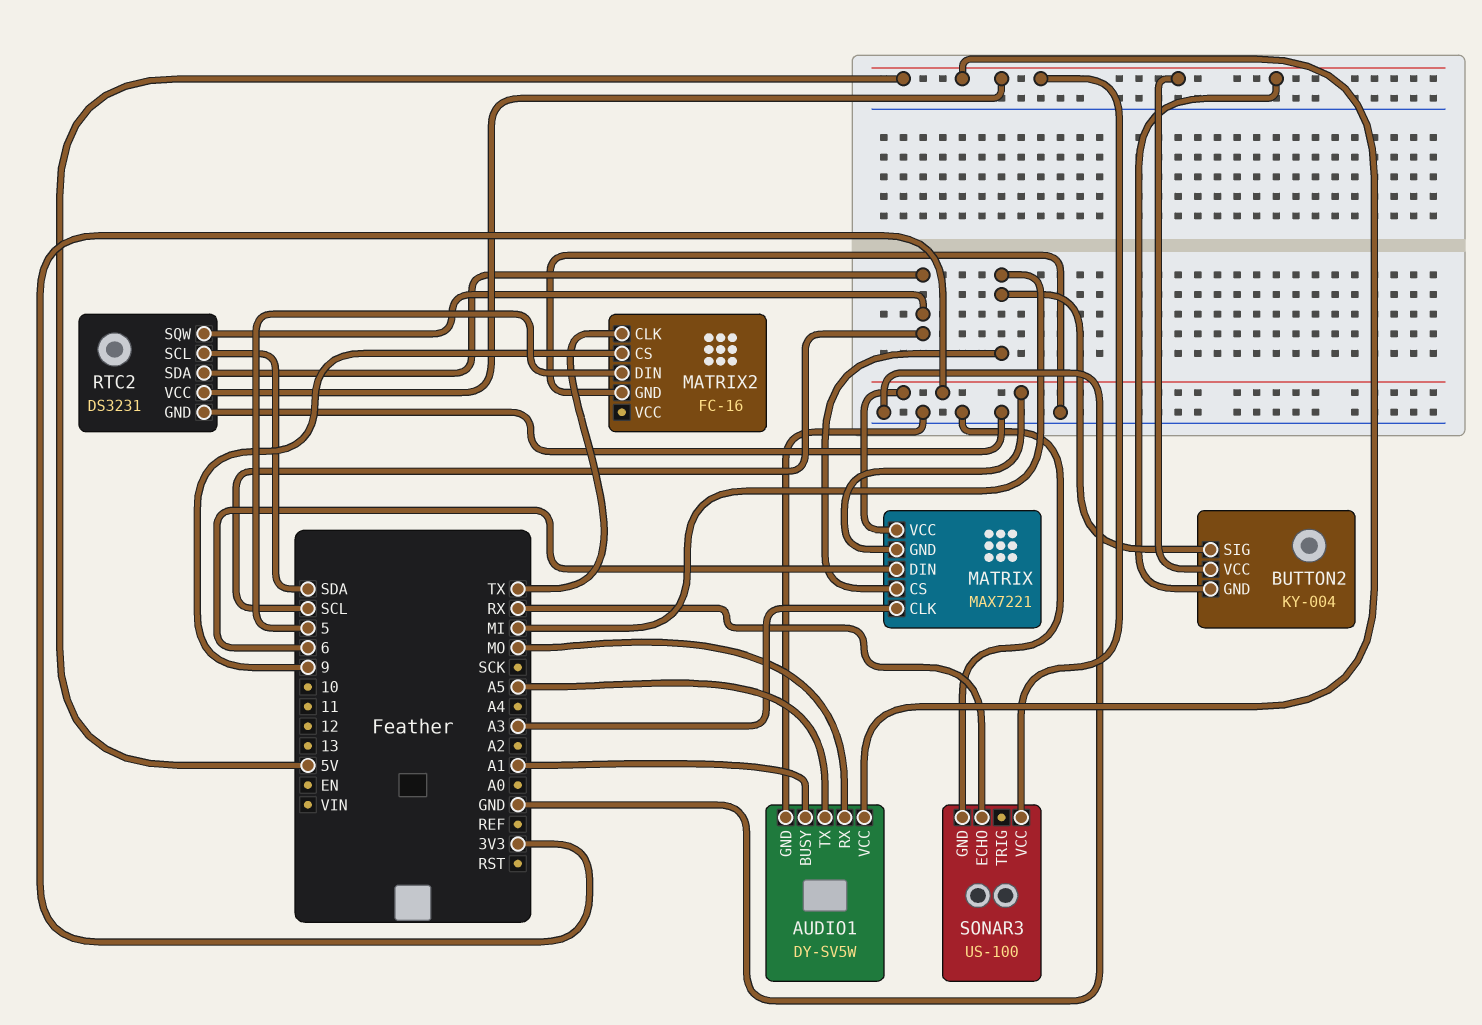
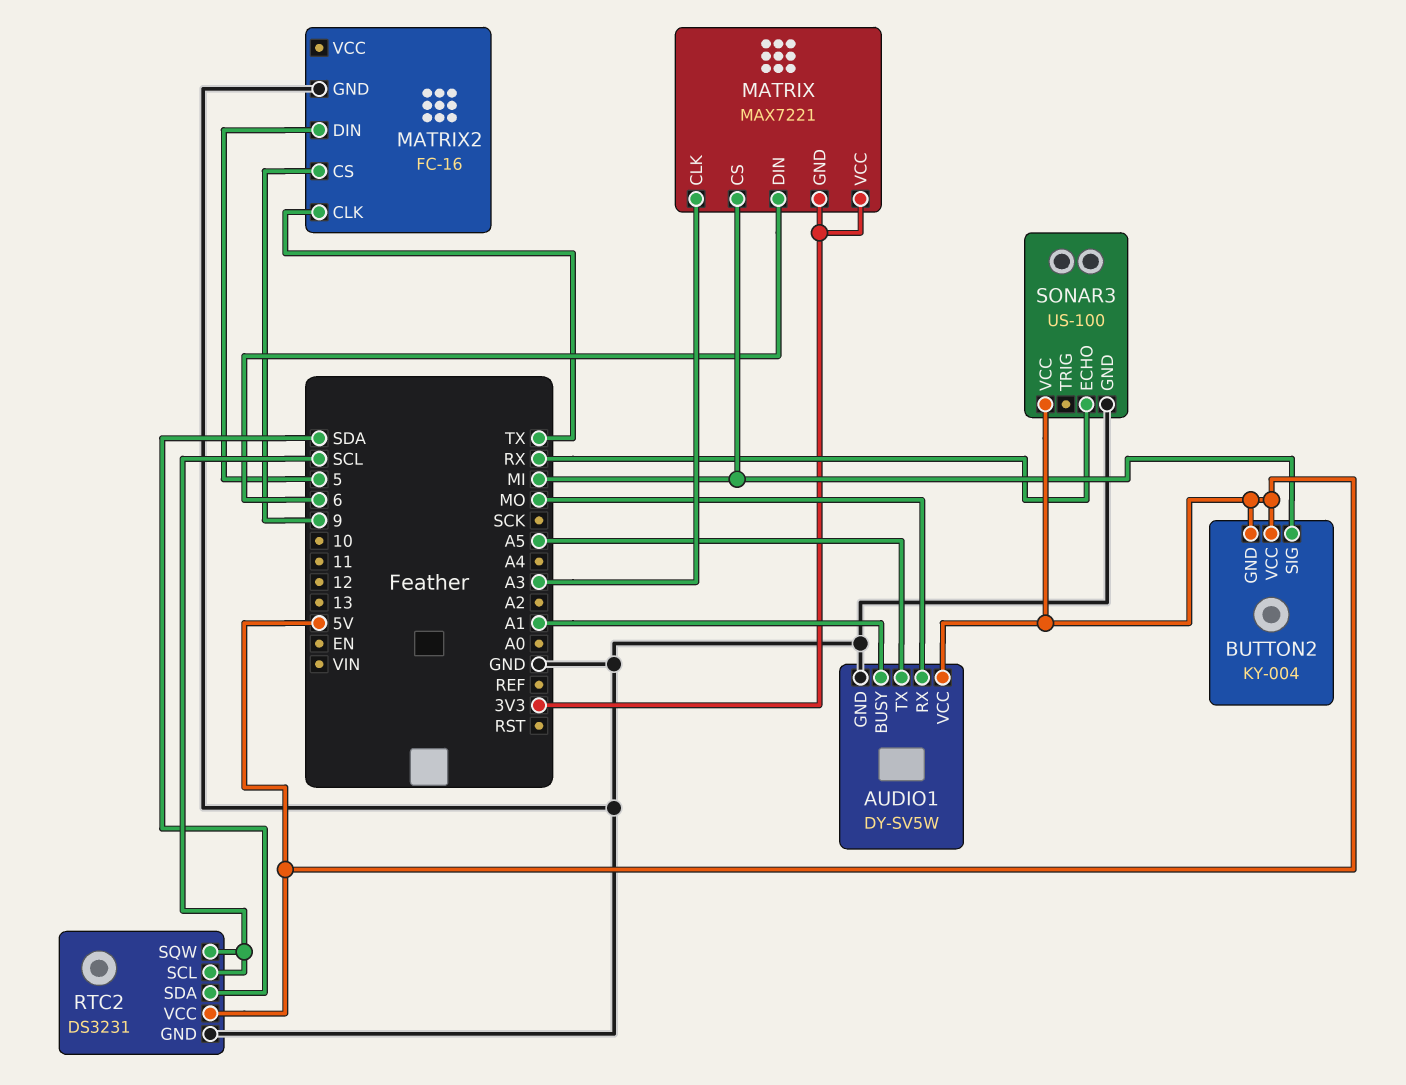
RTC2 pin SCL: SDA -> SCL
RTC2 pin SDA: SCL -> SDA

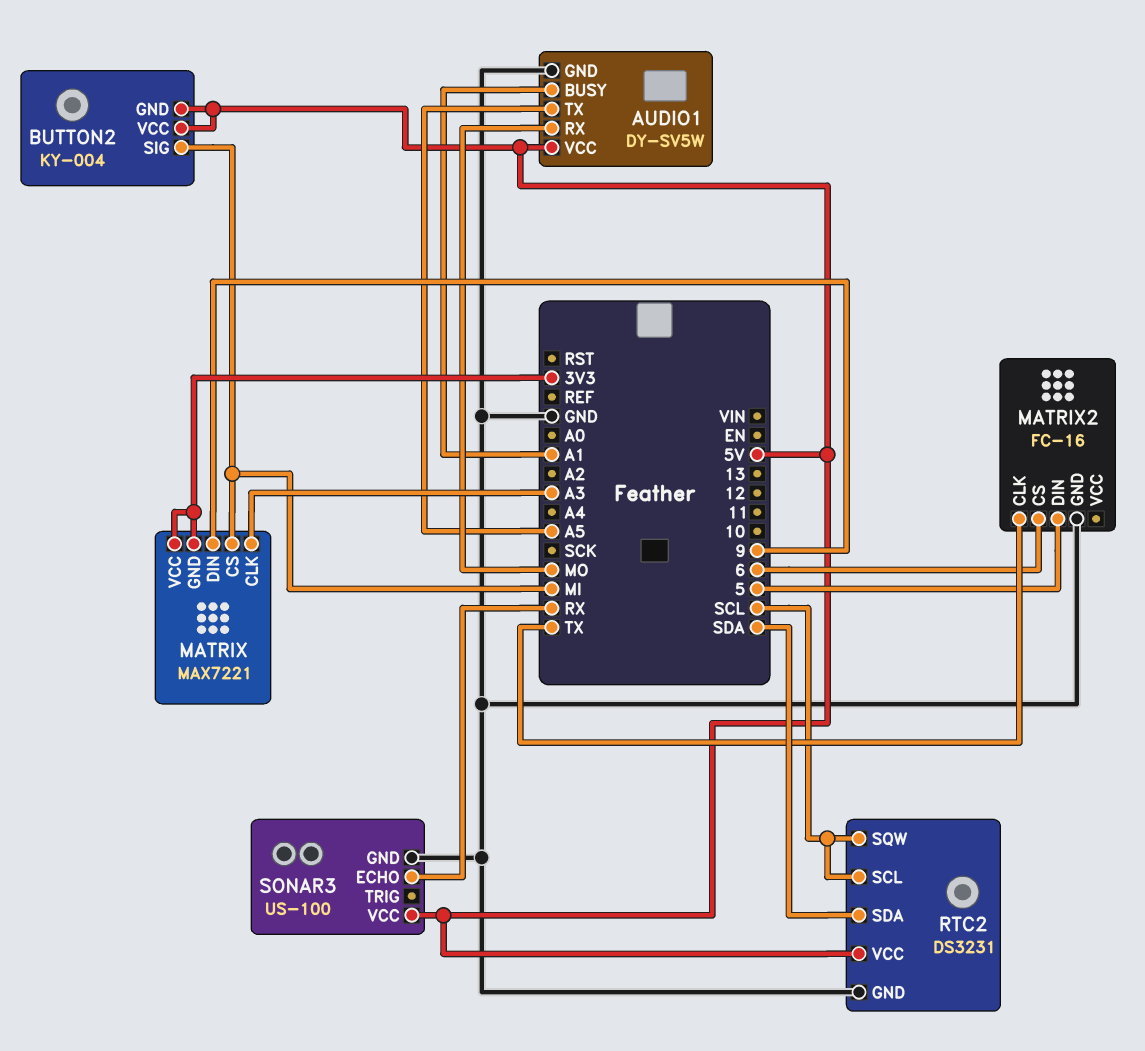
MATRIX pin DIN: 6 -> 9
MATRIX2 pin CS: 9 -> 6

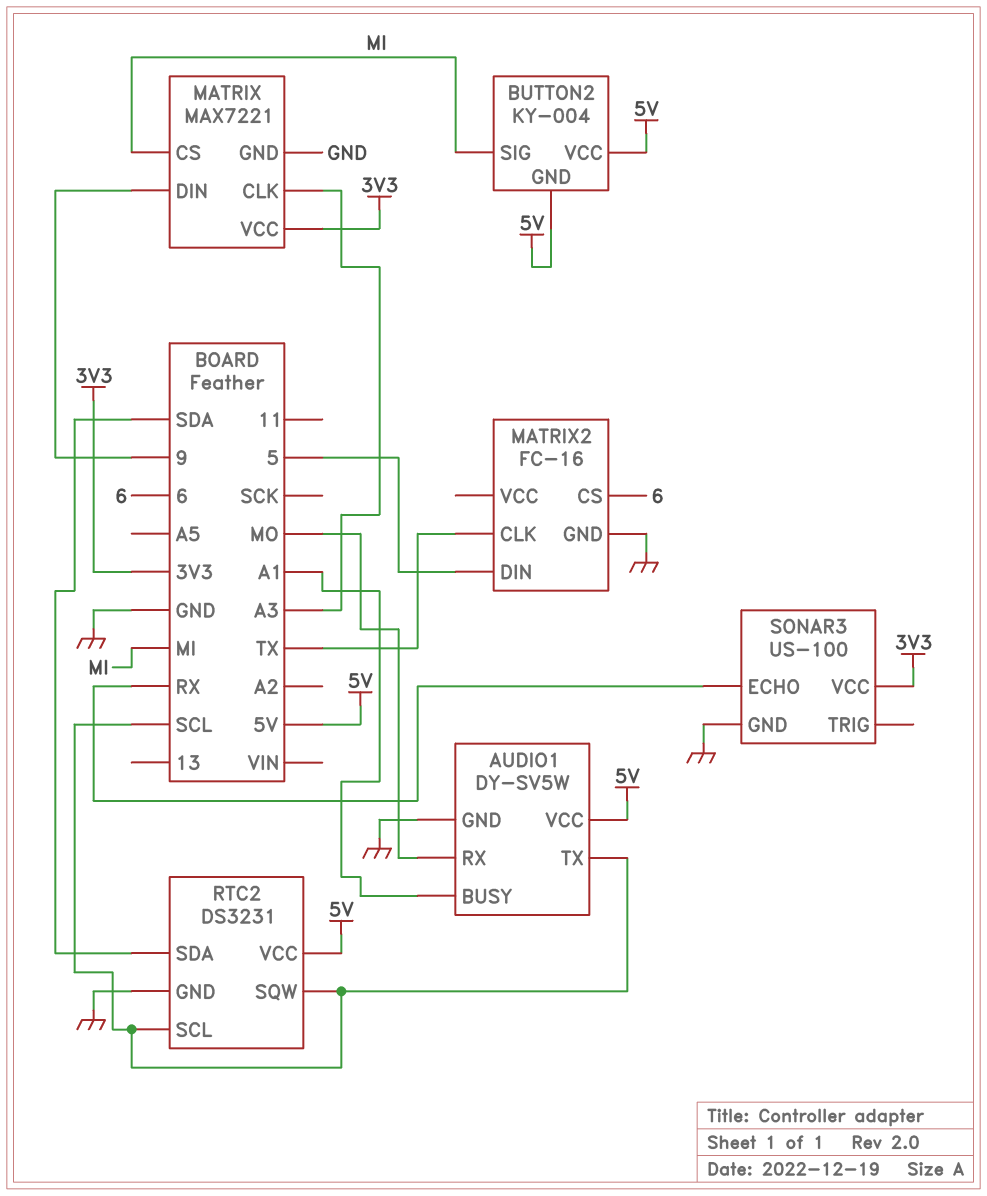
AUDIO1 pin TX: A5 -> SCL
MATRIX pin GND: 3V3 -> GND
SONAR3 pin VCC: 5V -> 3V3

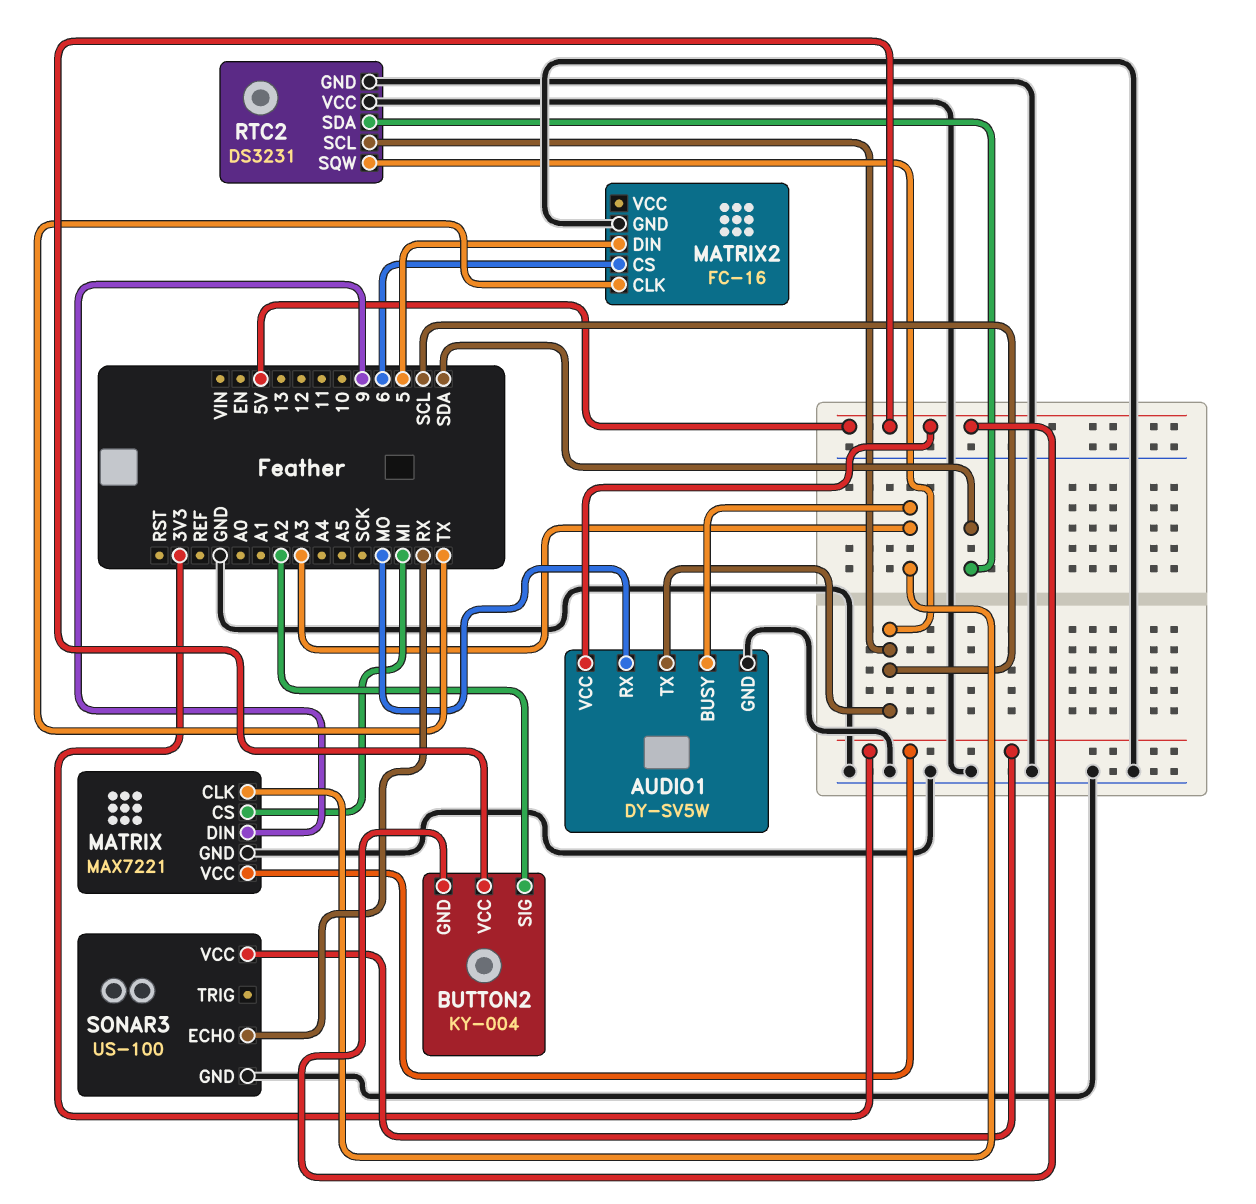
AUDIO1 pin BUSY: A1 -> A3
BUTTON2 pin SIG: MI -> A2
RTC2 pin VCC: 5V -> GND

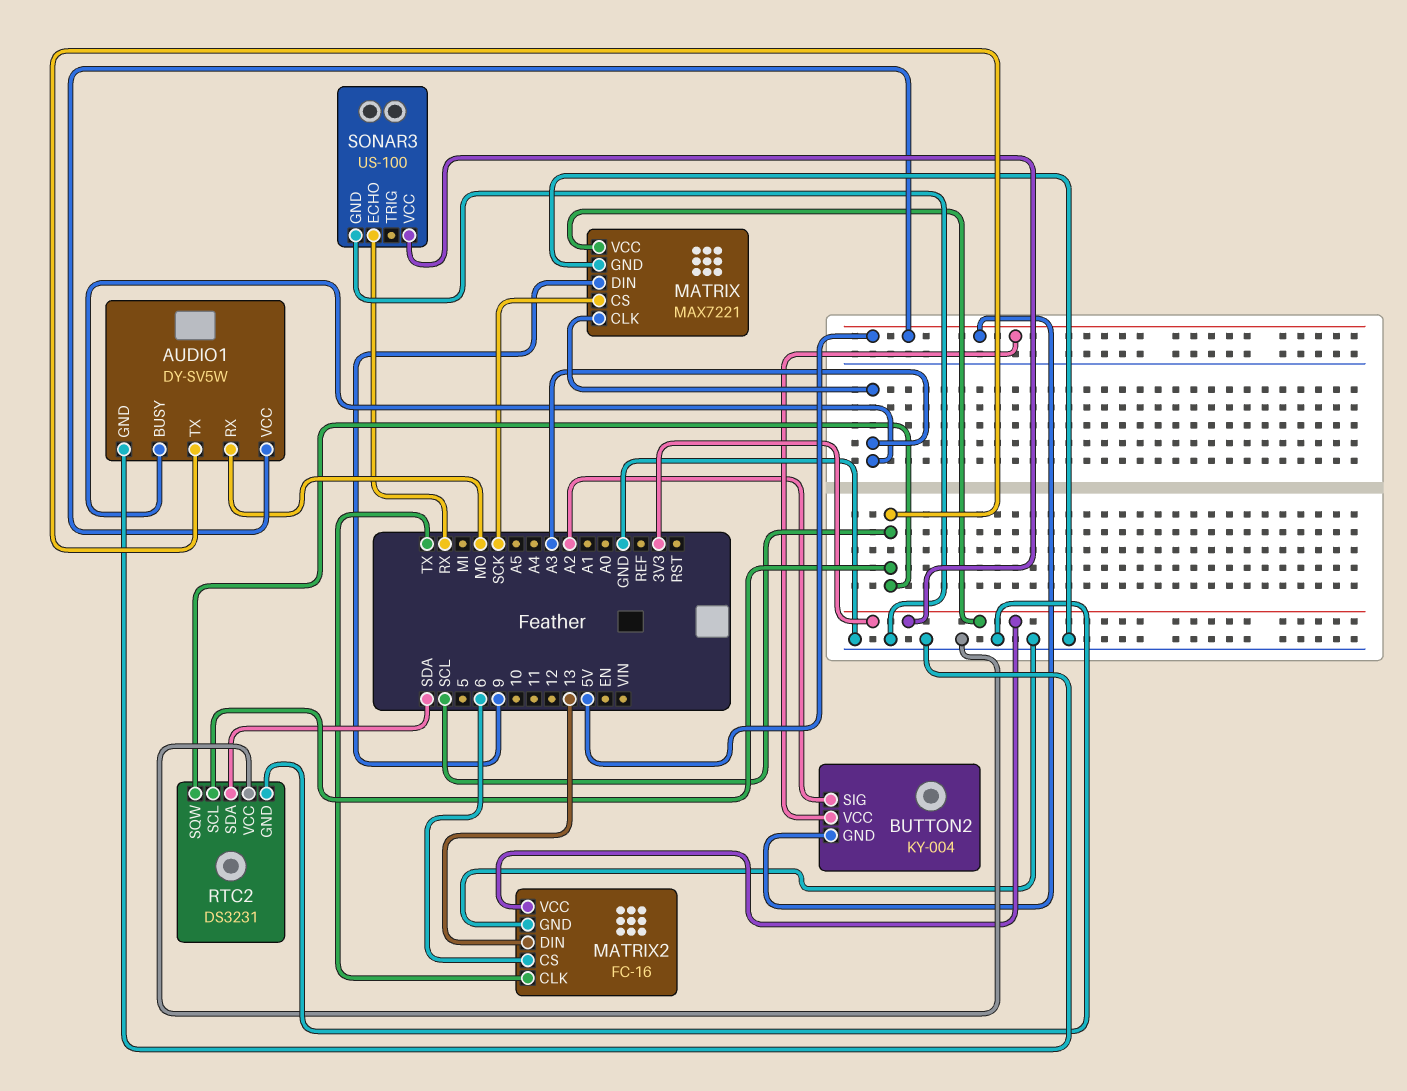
MATRIX pin CS: MI -> SCK
MATRIX2 pin DIN: 5 -> 13
MATRIX2 pin VCC: none -> 3V3

